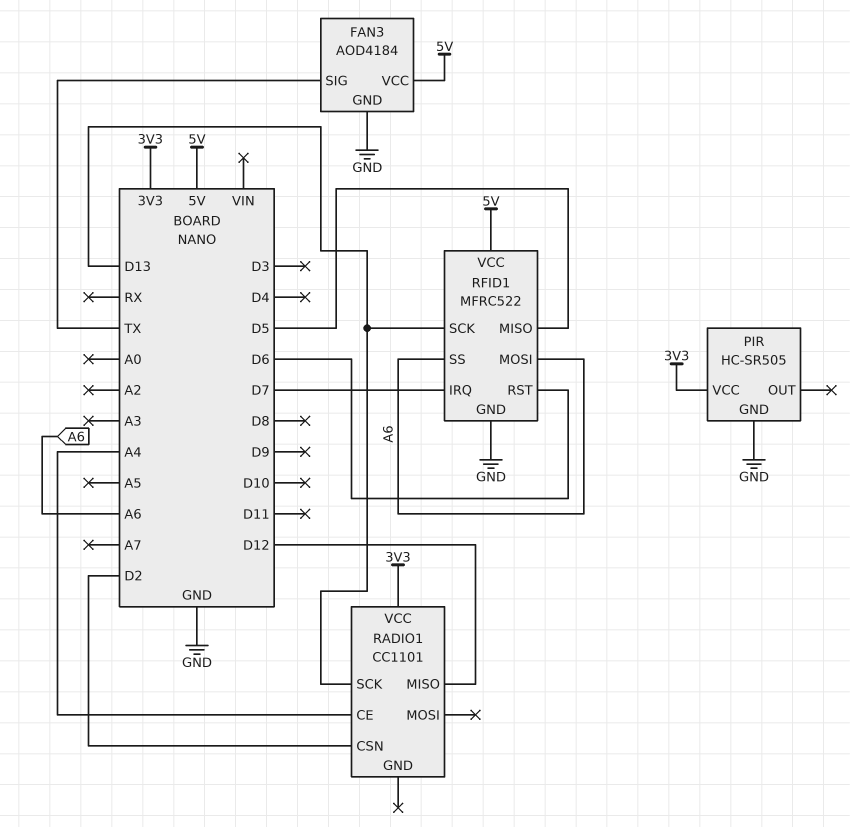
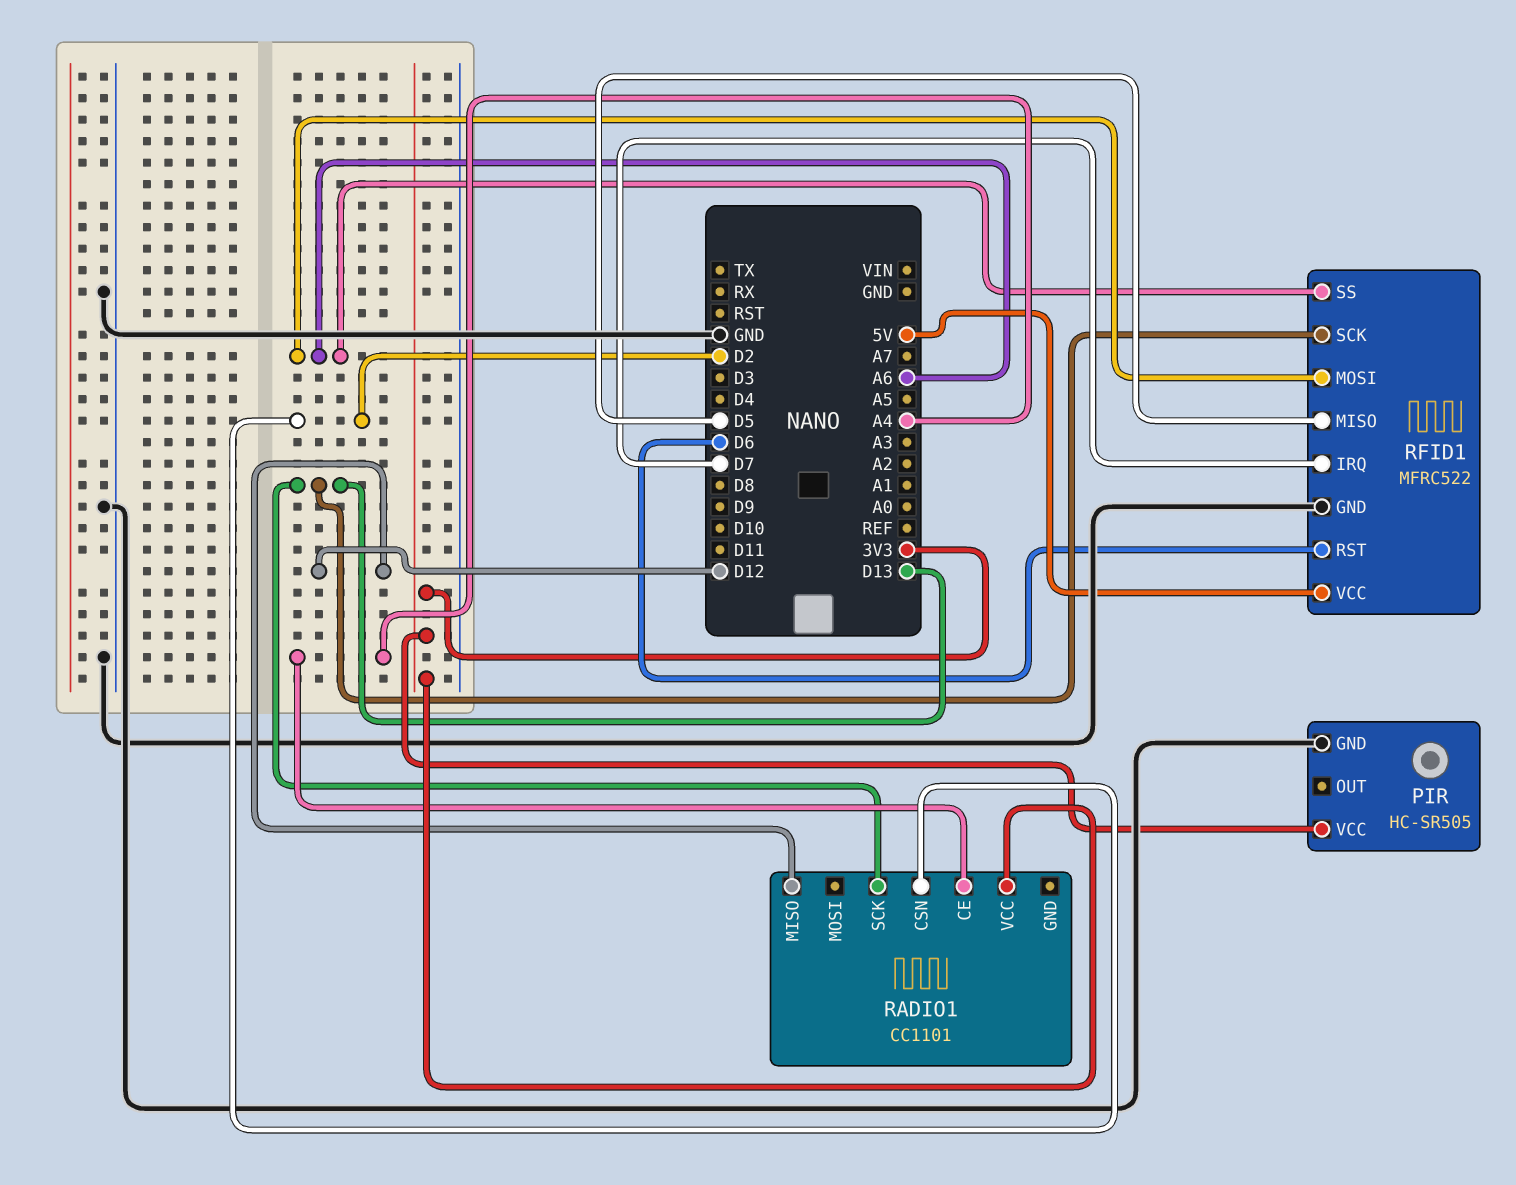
FAN3: AOD4184 -> none
FAN3 pin GND: GND -> none
FAN3 pin SIG: TX -> none
FAN3 pin VCC: 5V -> none

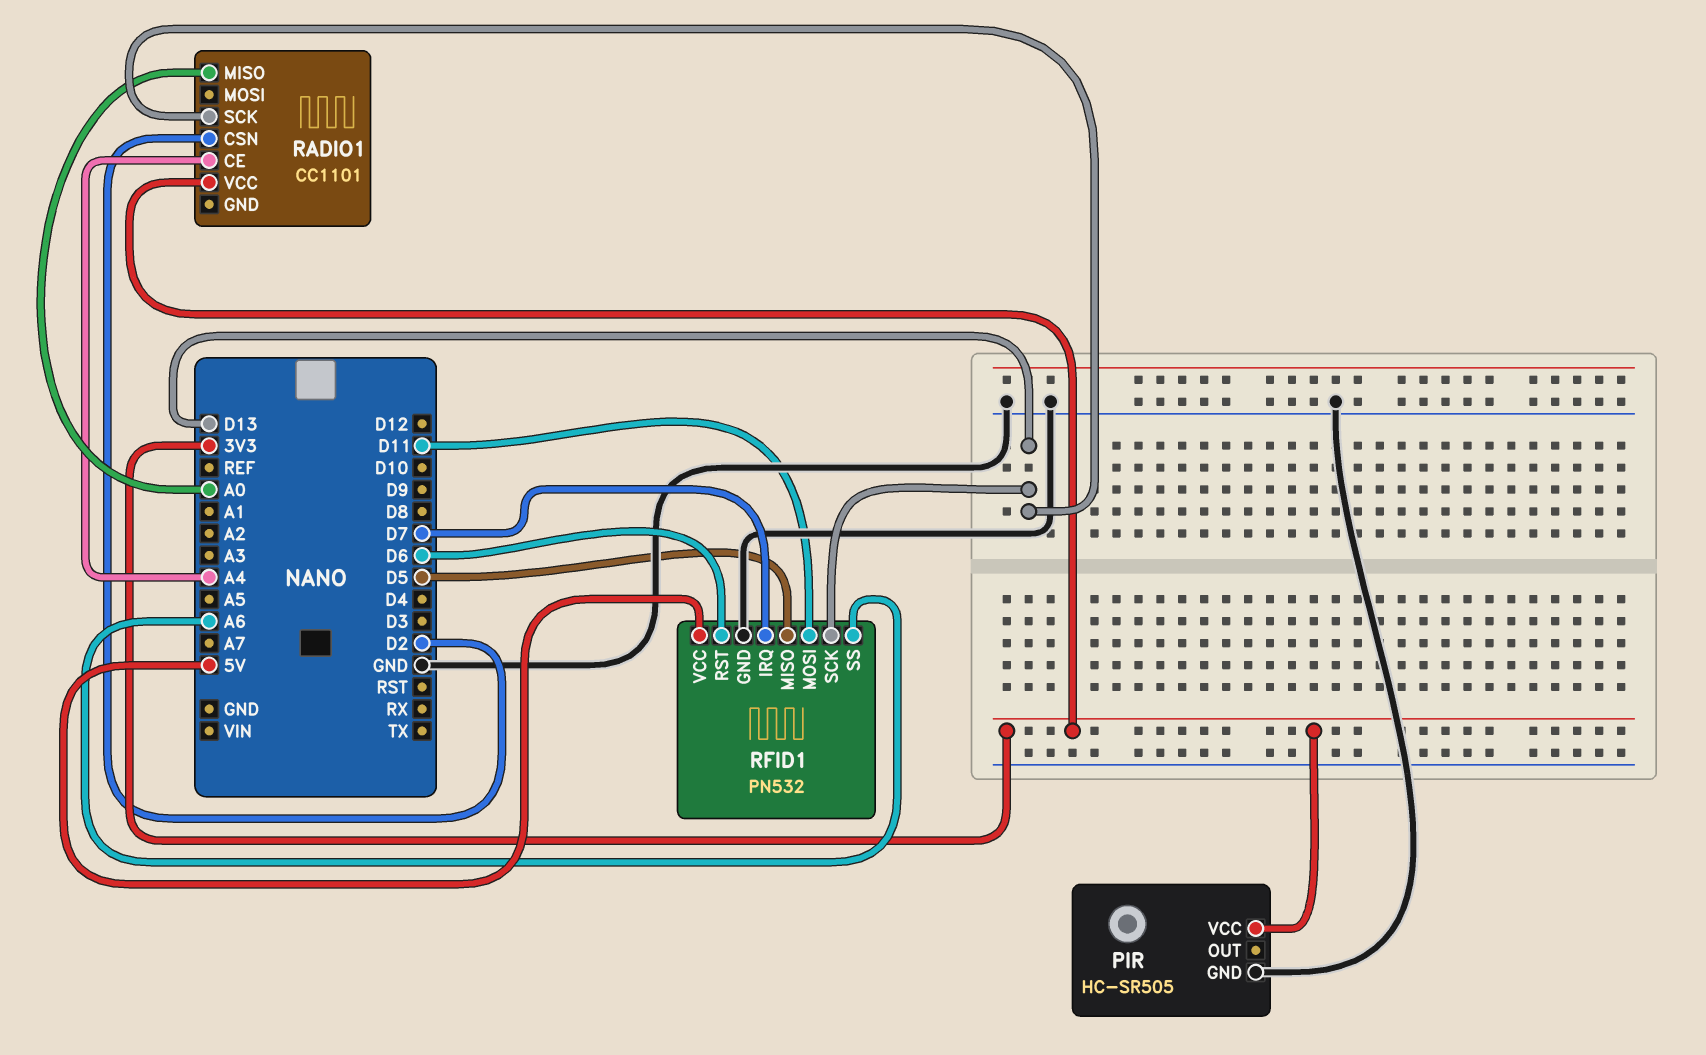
RADIO1 pin MISO: D12 -> A0
RFID1: MFRC522 -> PN532
RFID1 pin MOSI: A6 -> D11

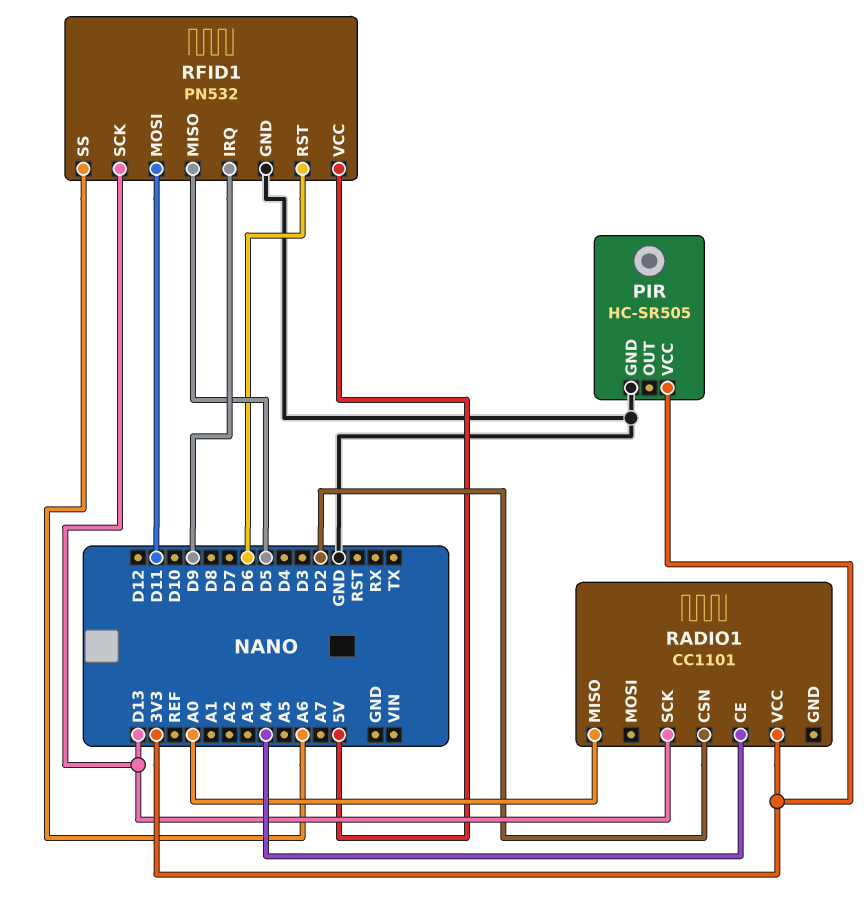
RFID1 pin IRQ: D7 -> D9

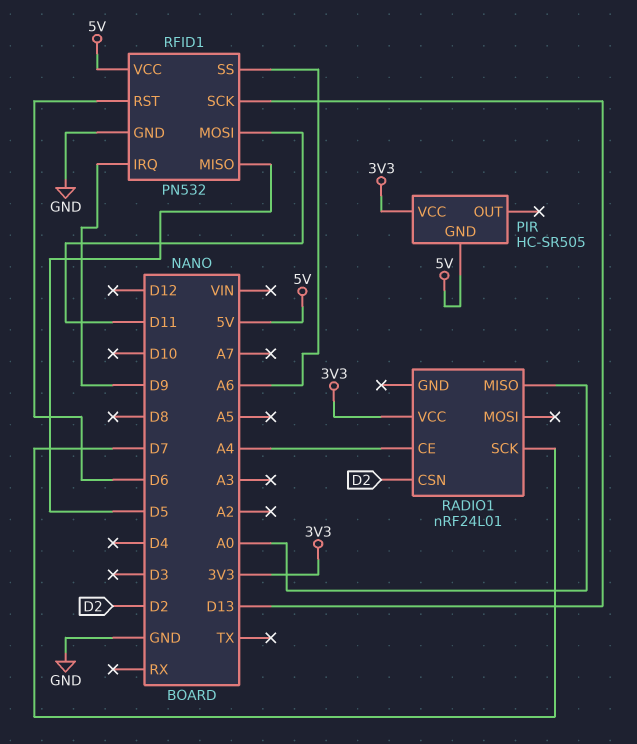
PIR pin GND: GND -> 5V
RADIO1: CC1101 -> nRF24L01
RADIO1 pin SCK: D13 -> D7

